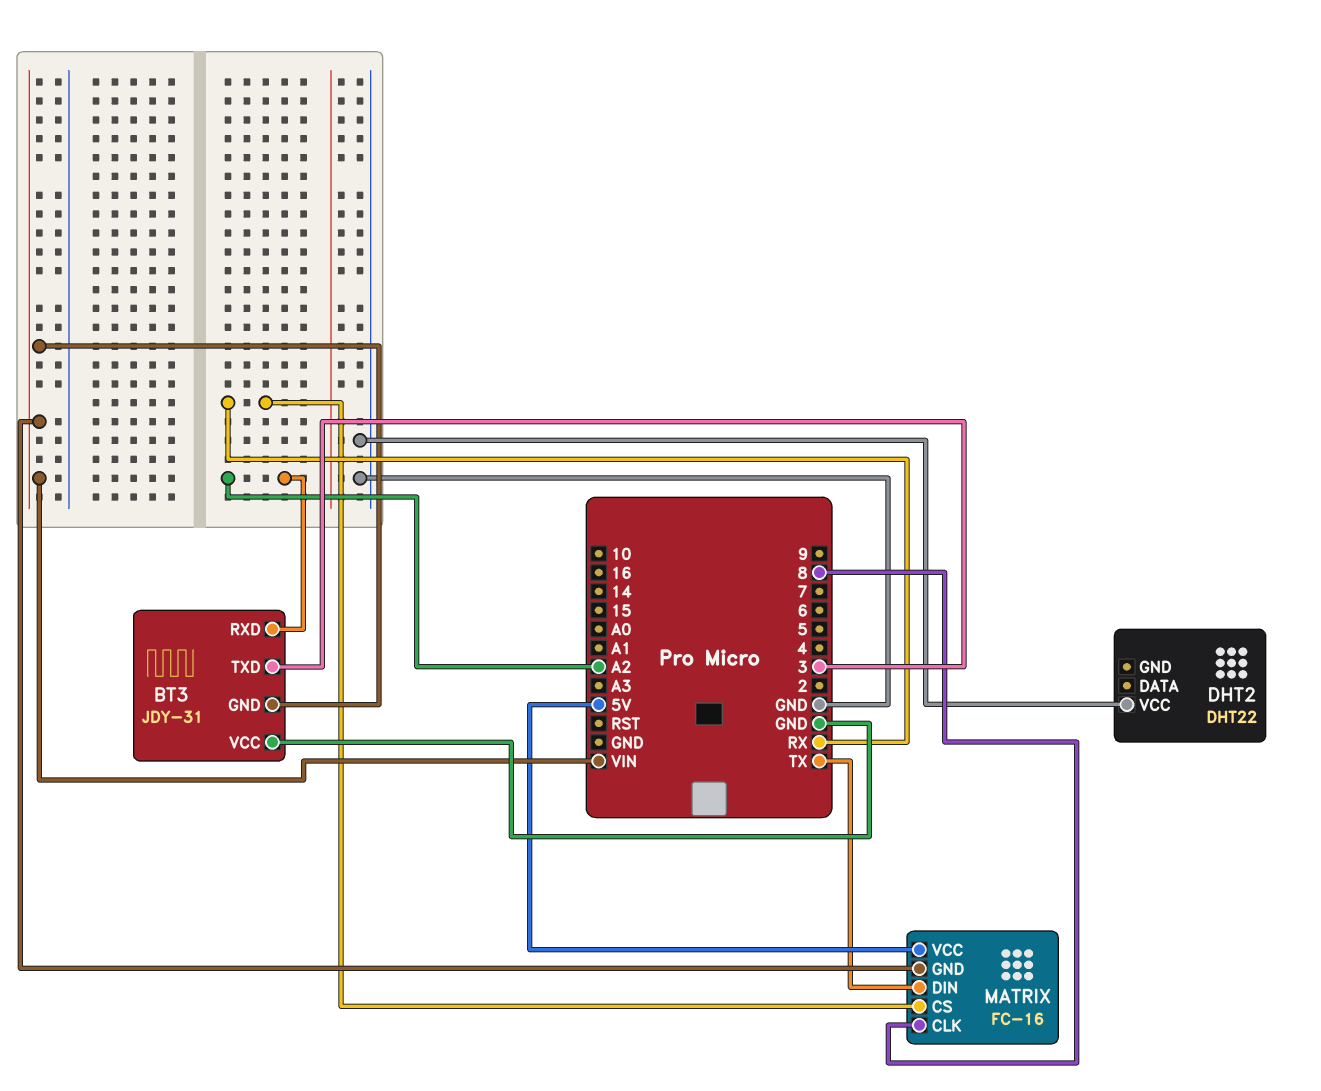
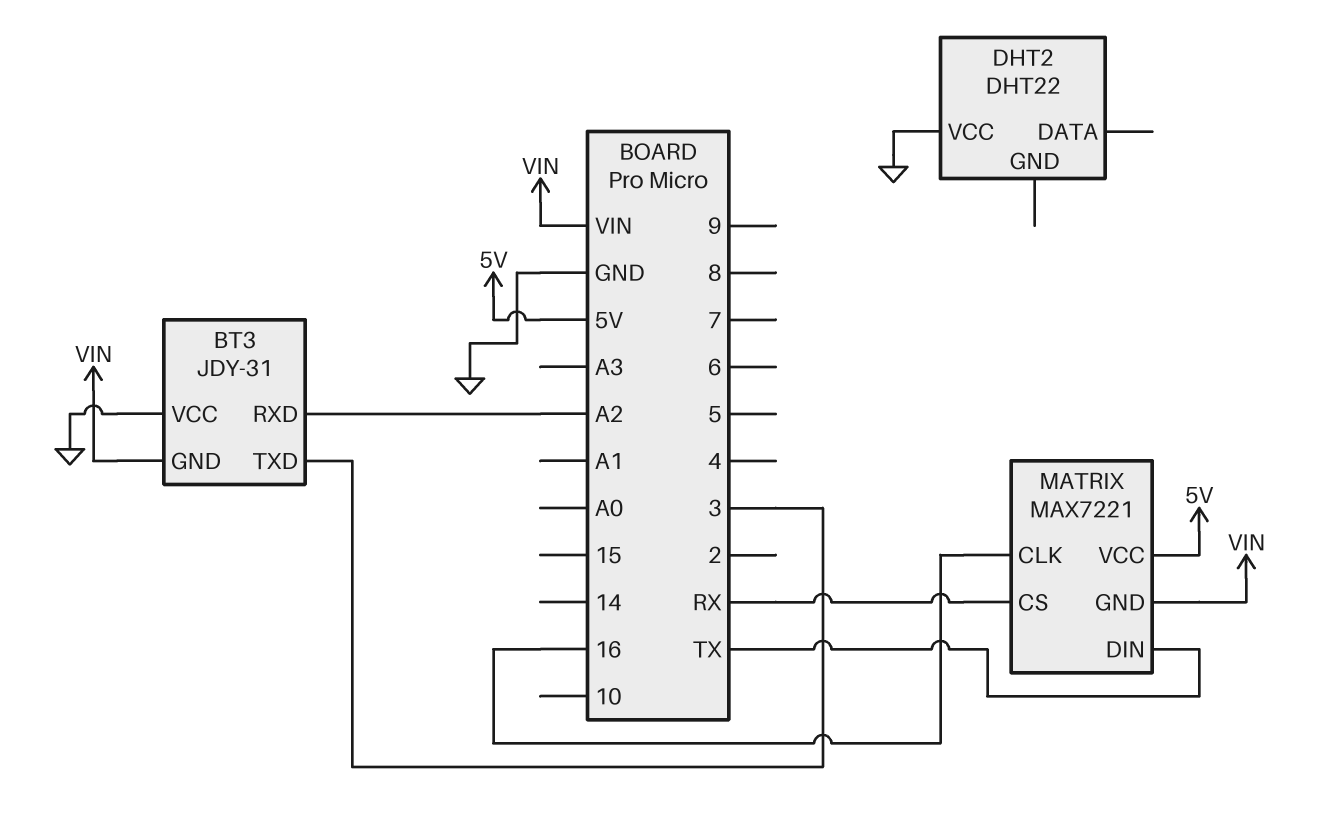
MATRIX: FC-16 -> MAX7221
MATRIX pin CLK: 8 -> 16

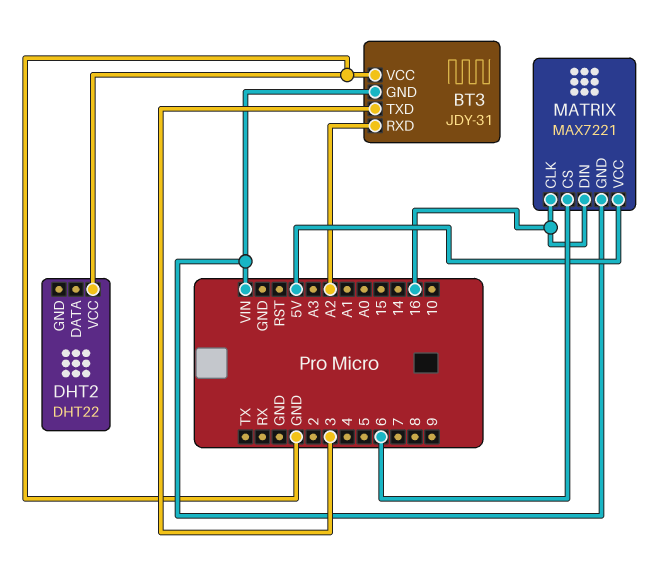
MATRIX pin CS: RX -> 6
MATRIX pin DIN: TX -> 16

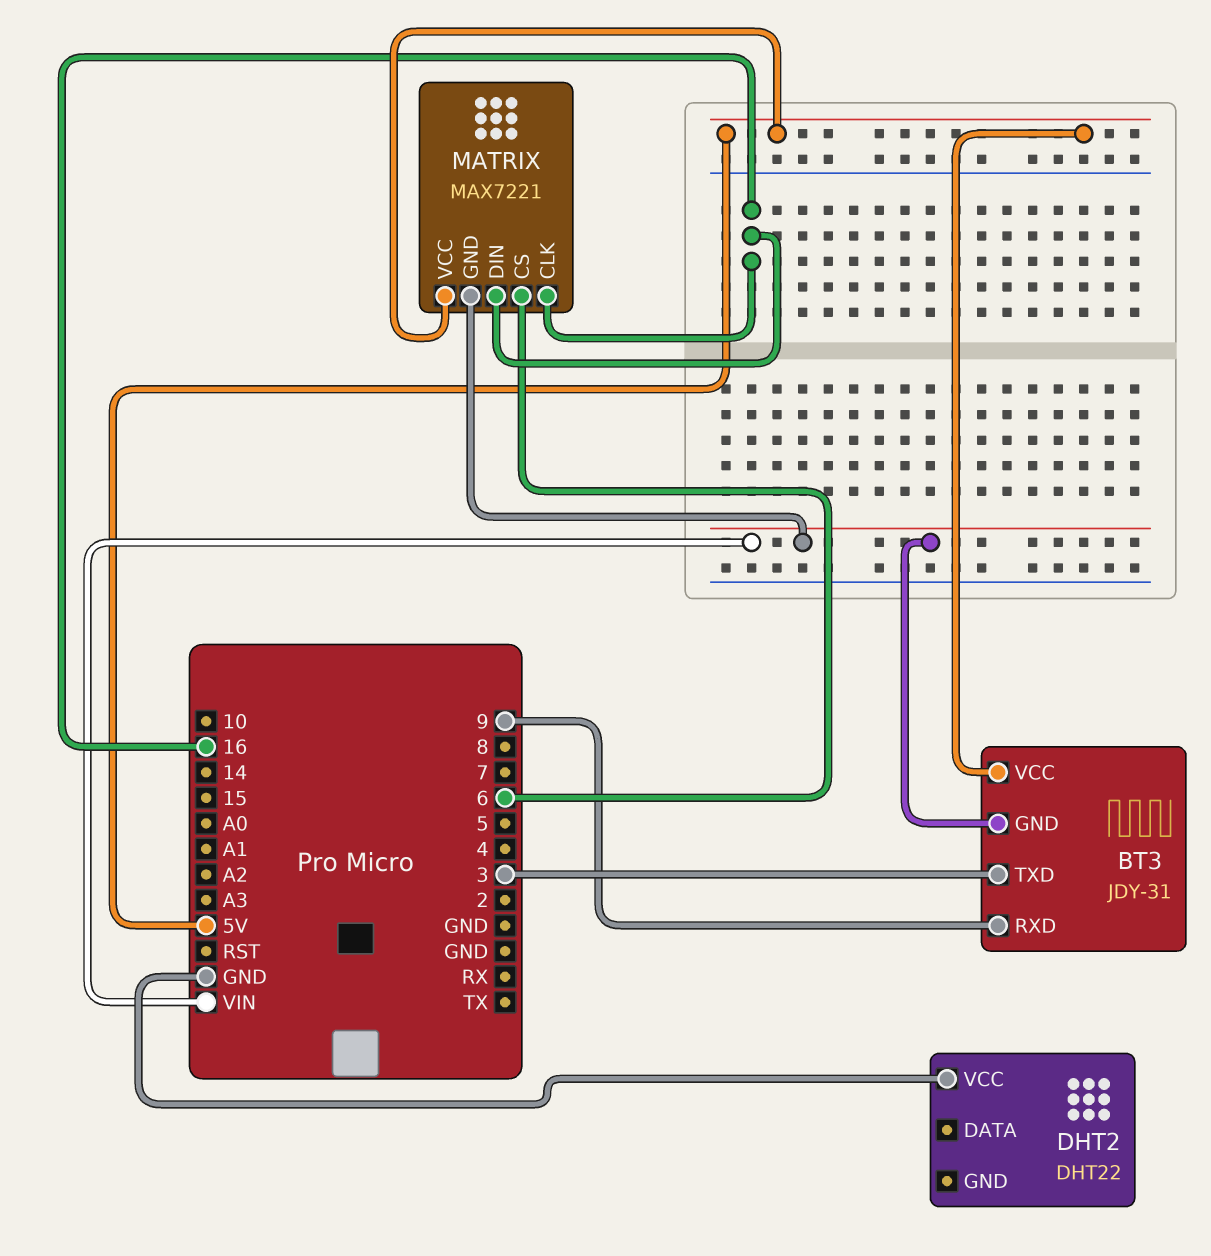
BT3 pin RXD: A2 -> 9
BT3 pin VCC: GND -> 5V

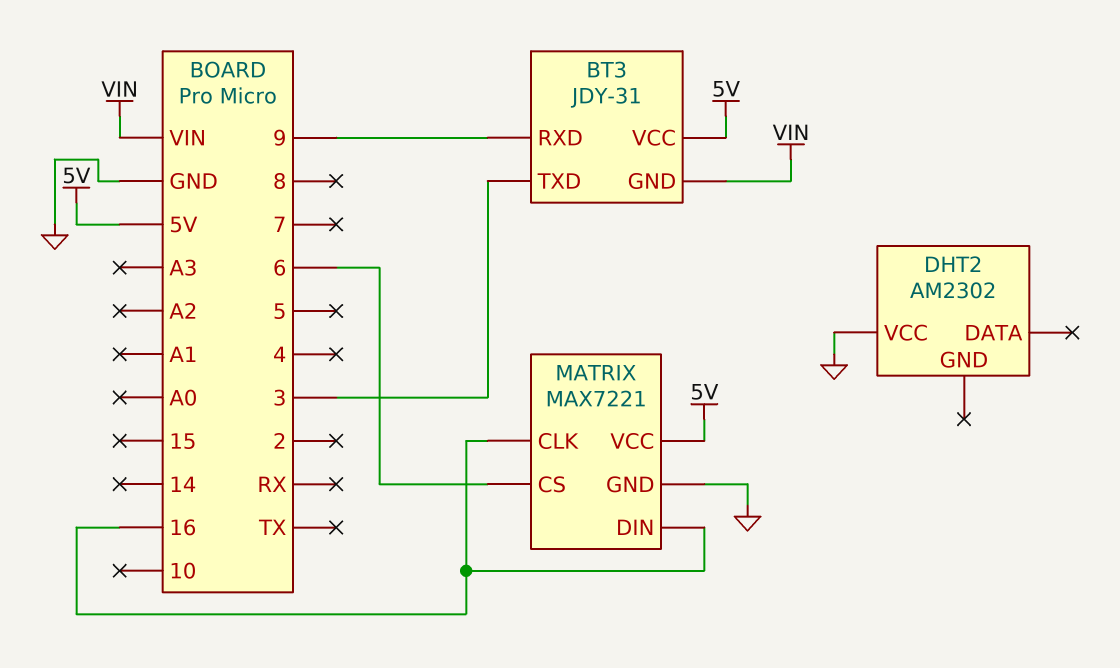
DHT2: DHT22 -> AM2302
MATRIX pin GND: VIN -> GND

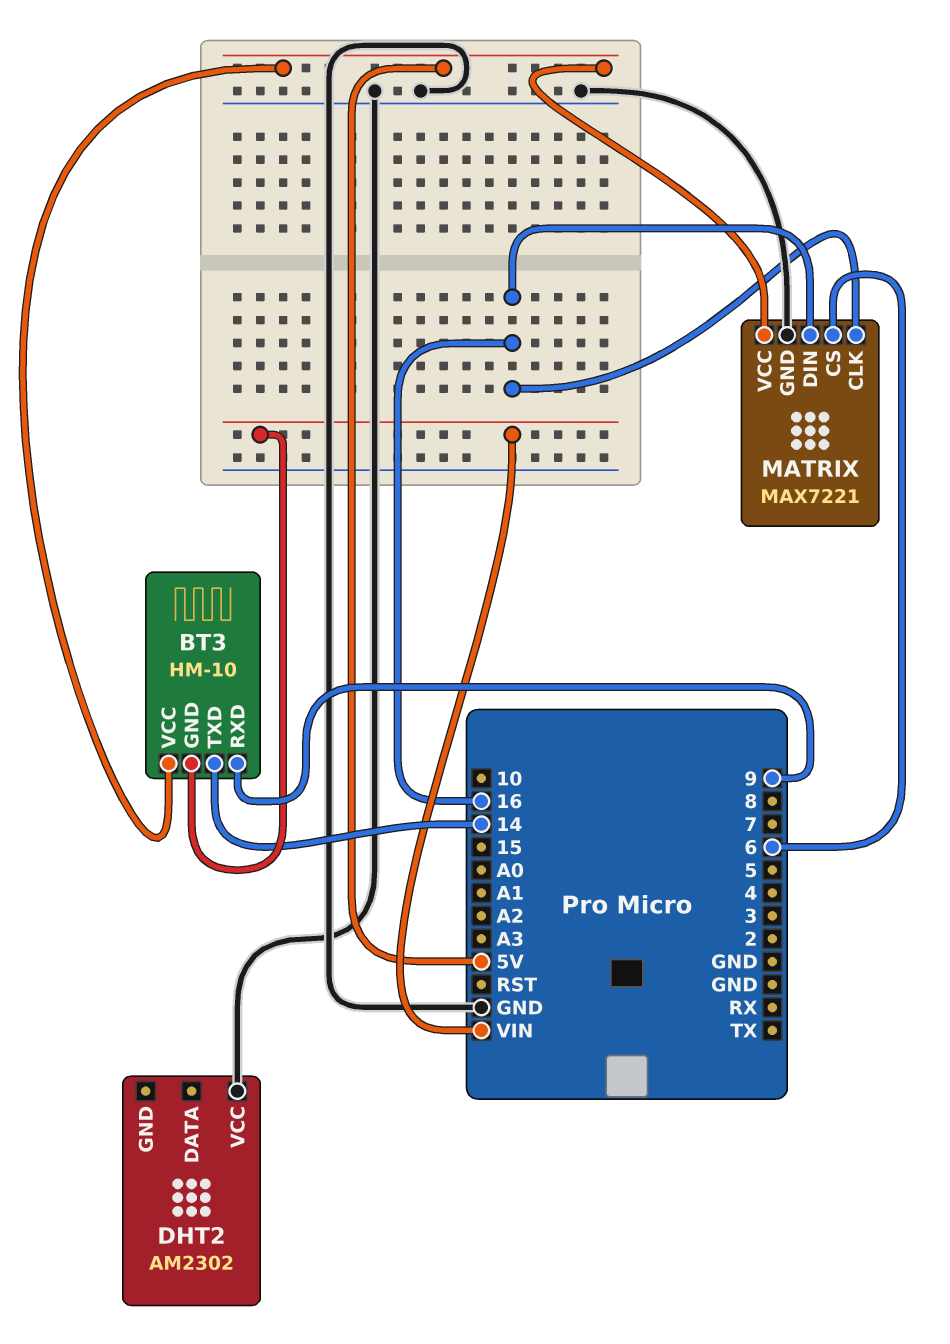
BT3: JDY-31 -> HM-10
BT3 pin TXD: 3 -> 14

